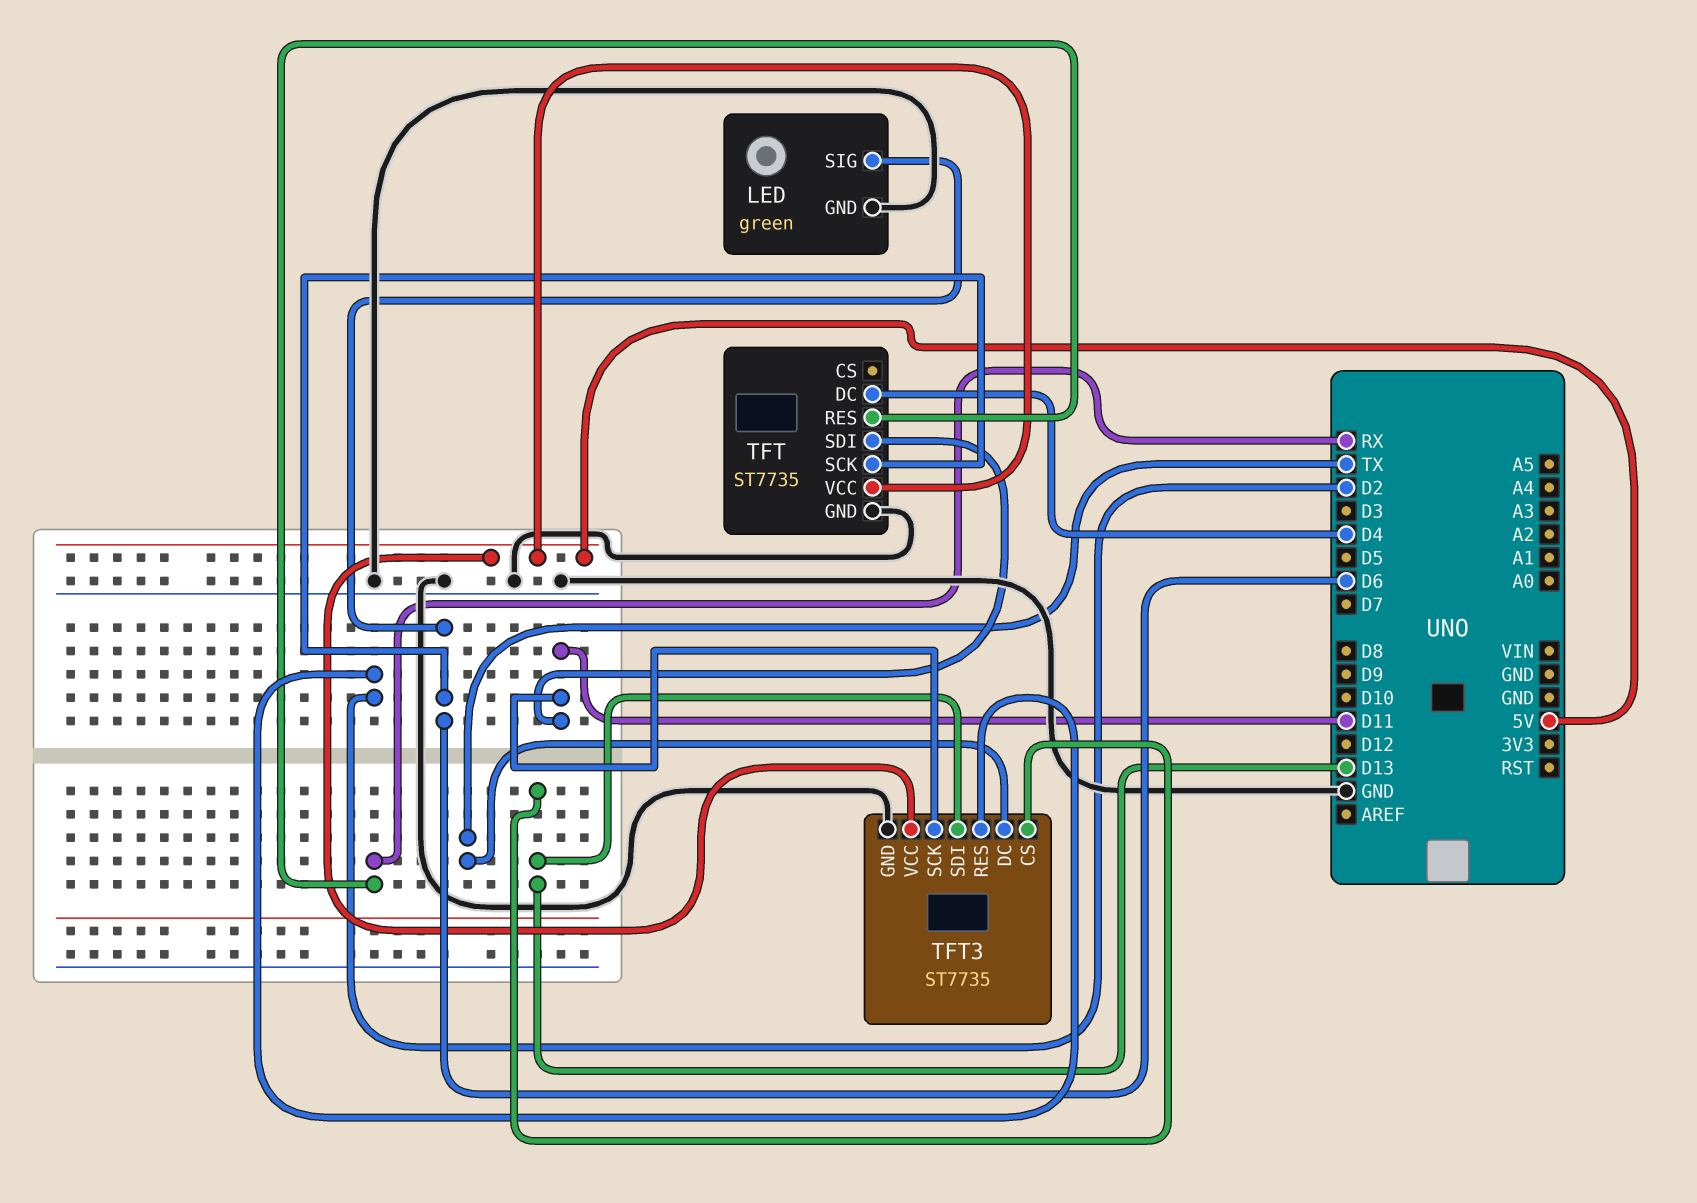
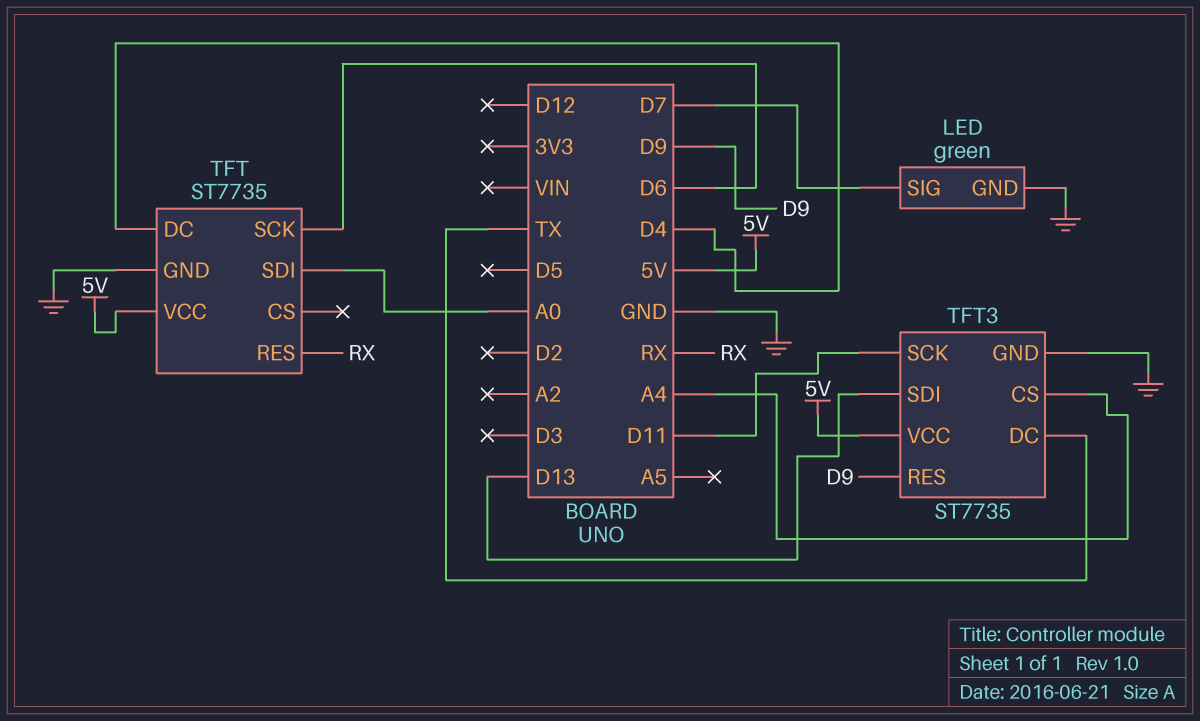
LED pin SIG: D6 -> D7
TFT pin SDI: D11 -> A0
TFT3 pin CS: D13 -> A4
TFT3 pin RES: D2 -> D9

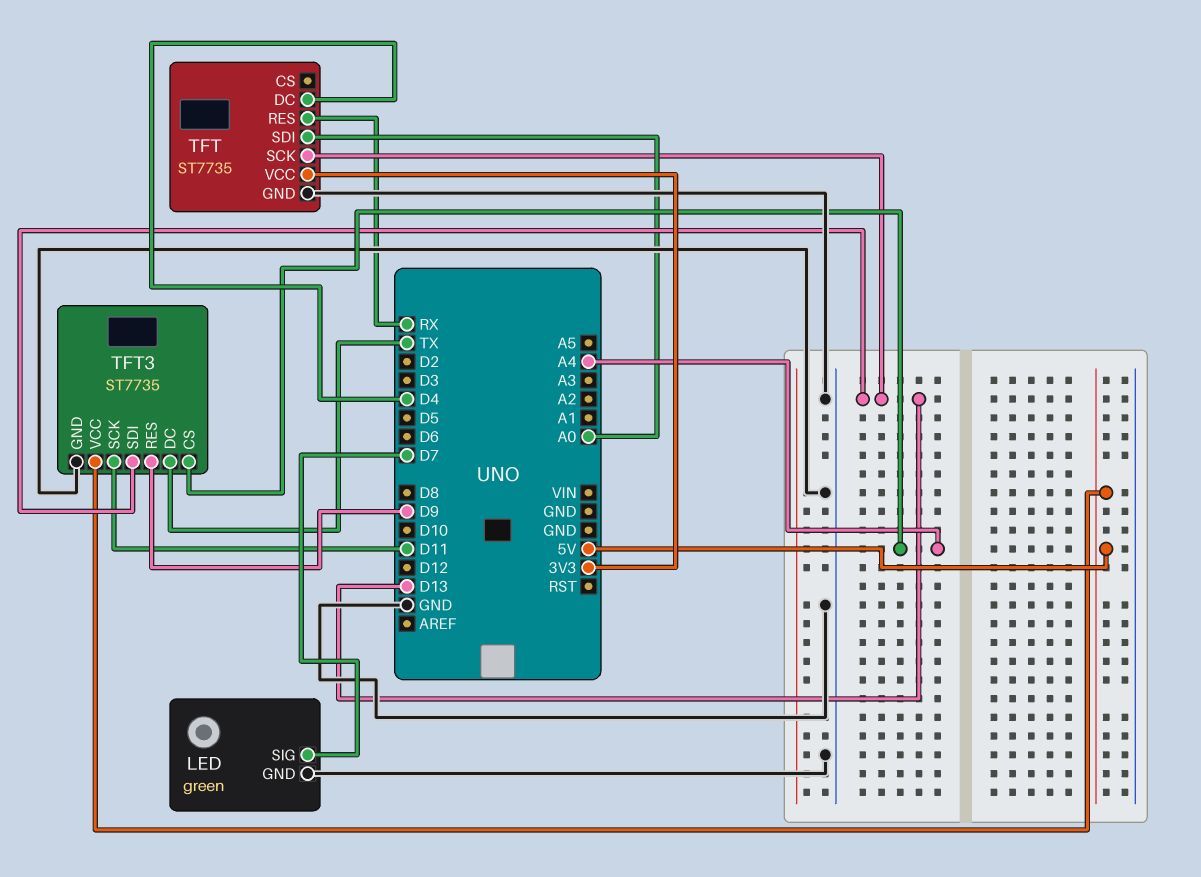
TFT pin SCK: D6 -> D13
TFT pin VCC: 5V -> 3V3

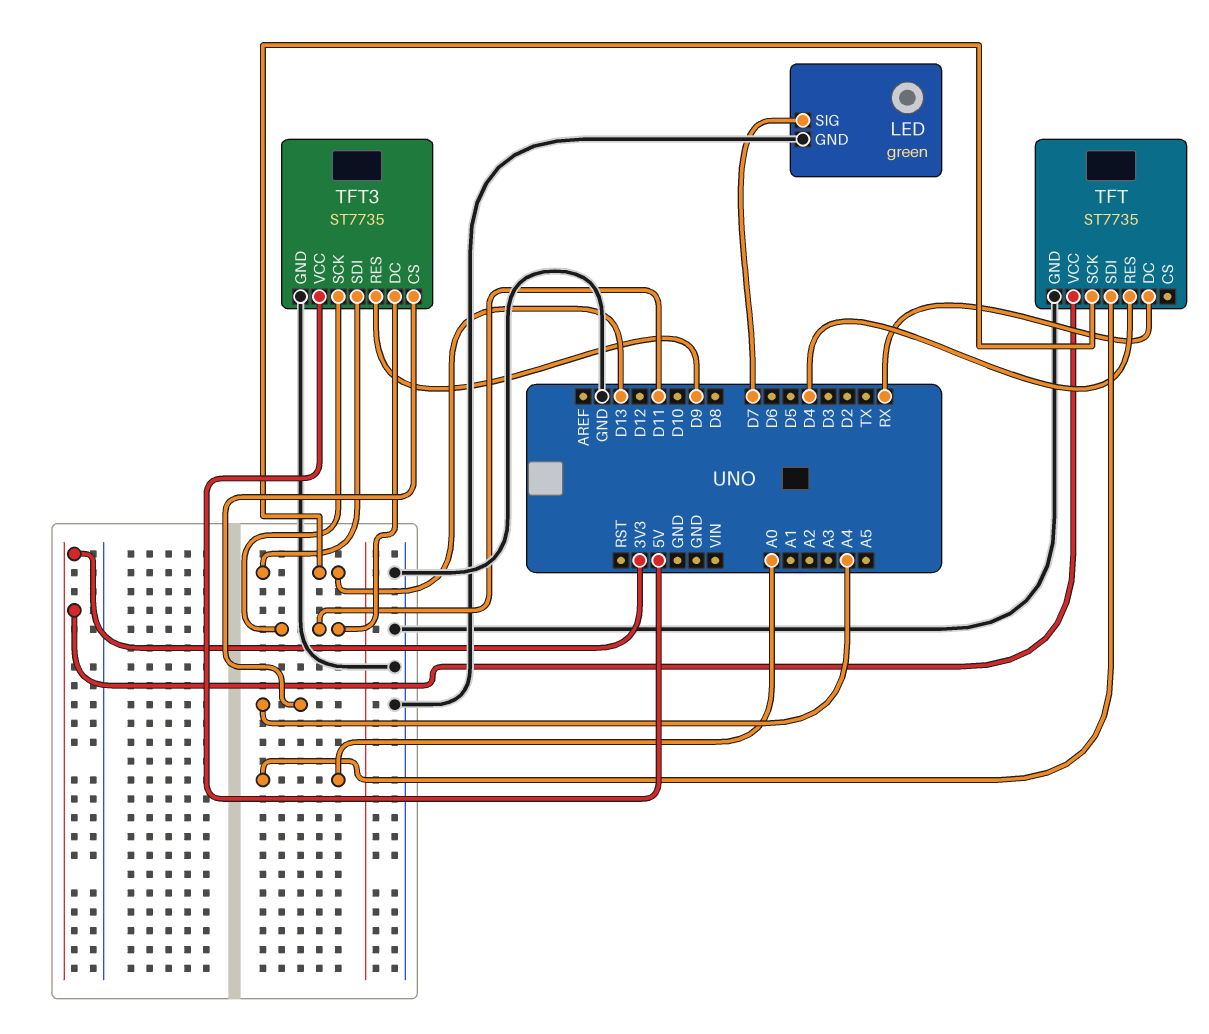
TFT pin DC: D4 -> RX
TFT pin RES: RX -> D4
TFT3 pin DC: TX -> D11

